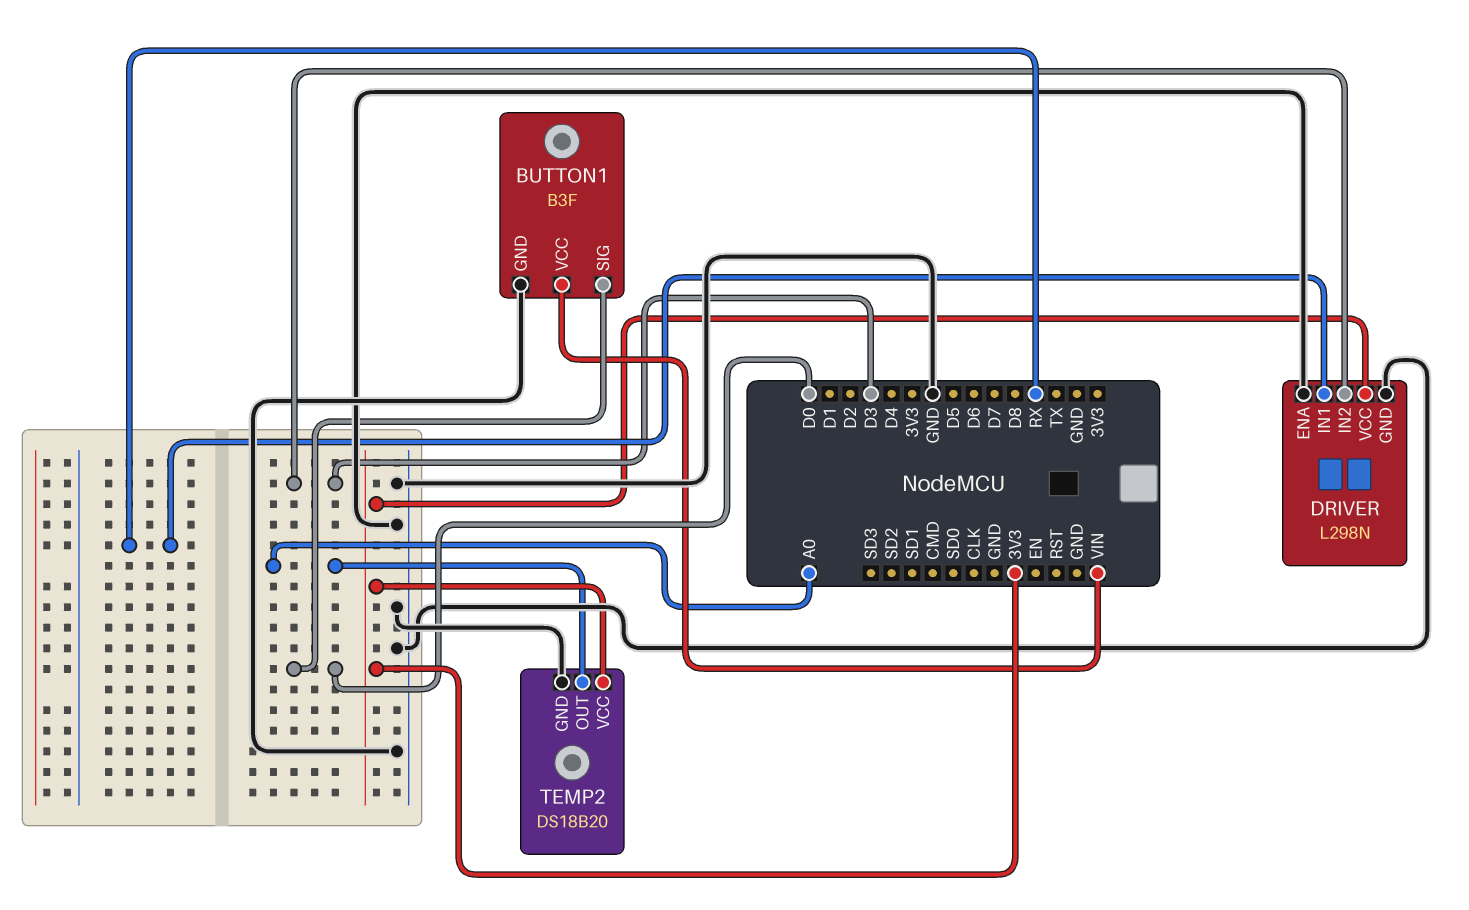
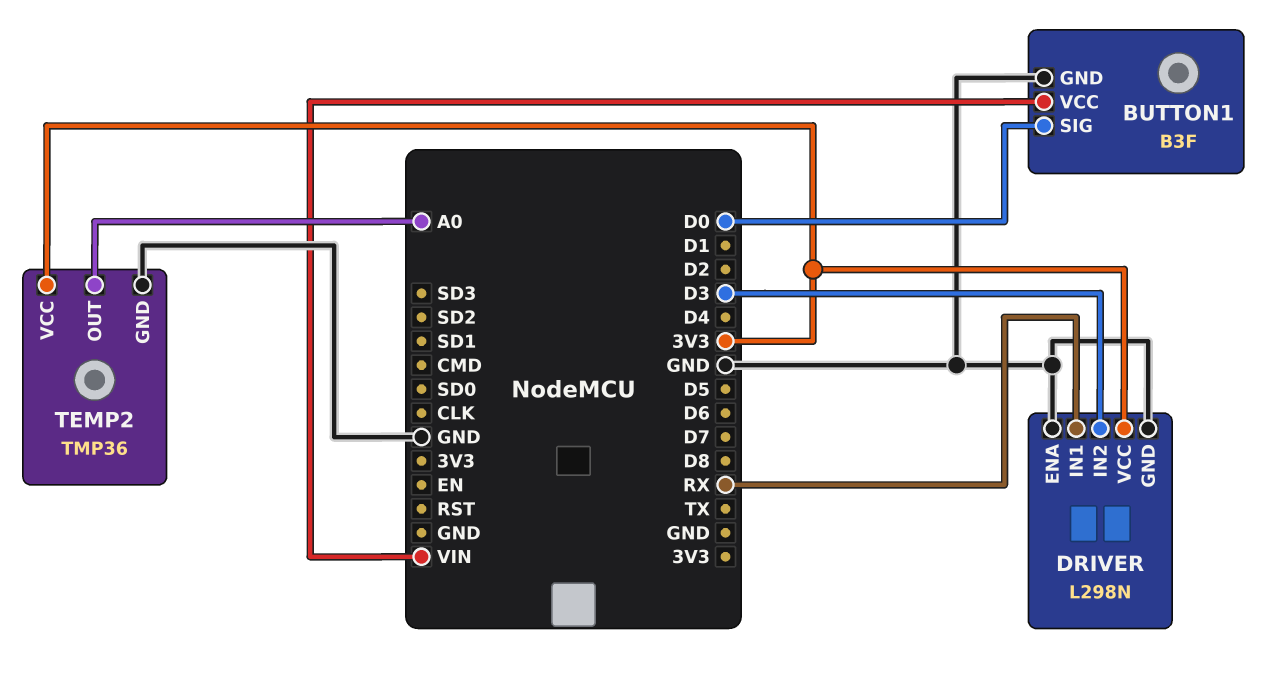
TEMP2: DS18B20 -> TMP36

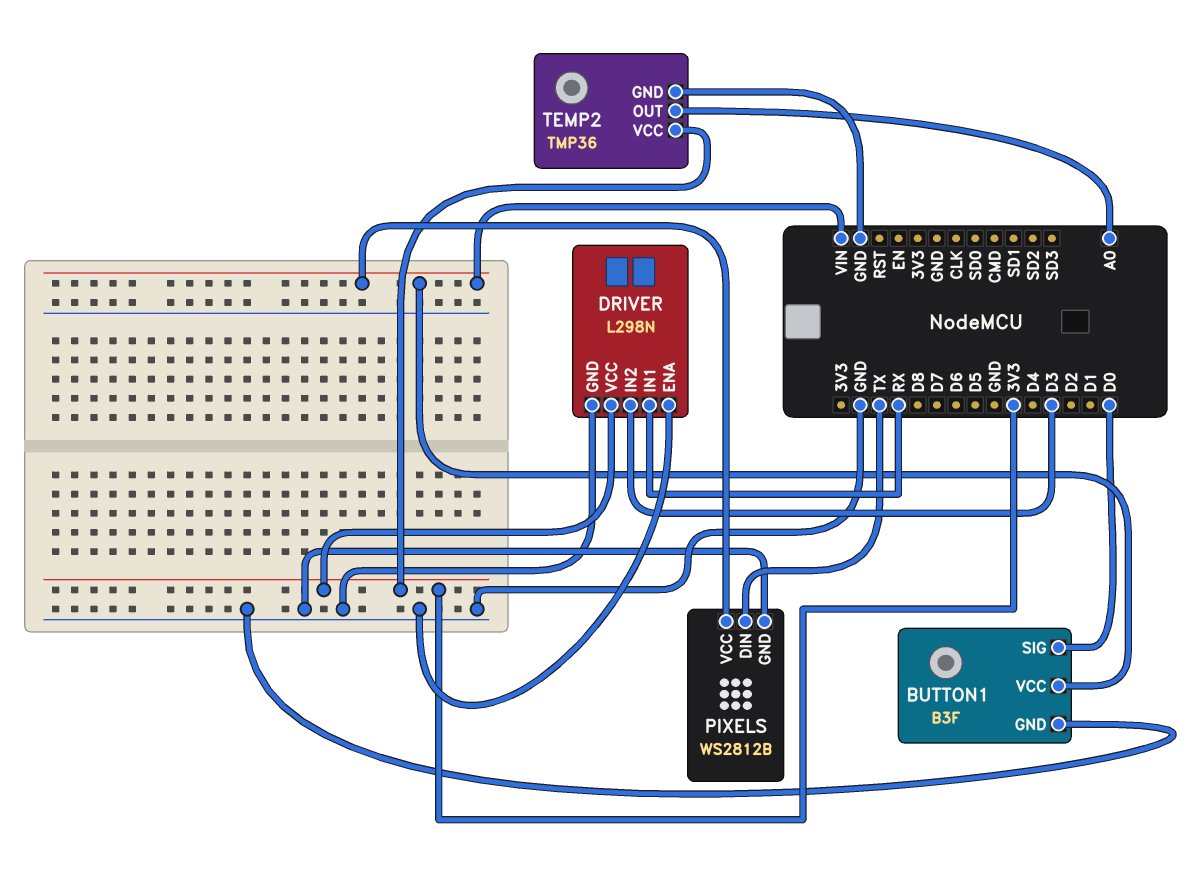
PIXELS: none -> WS2812B
PIXELS pin DIN: none -> TX
PIXELS pin GND: none -> GND
PIXELS pin VCC: none -> VIN

